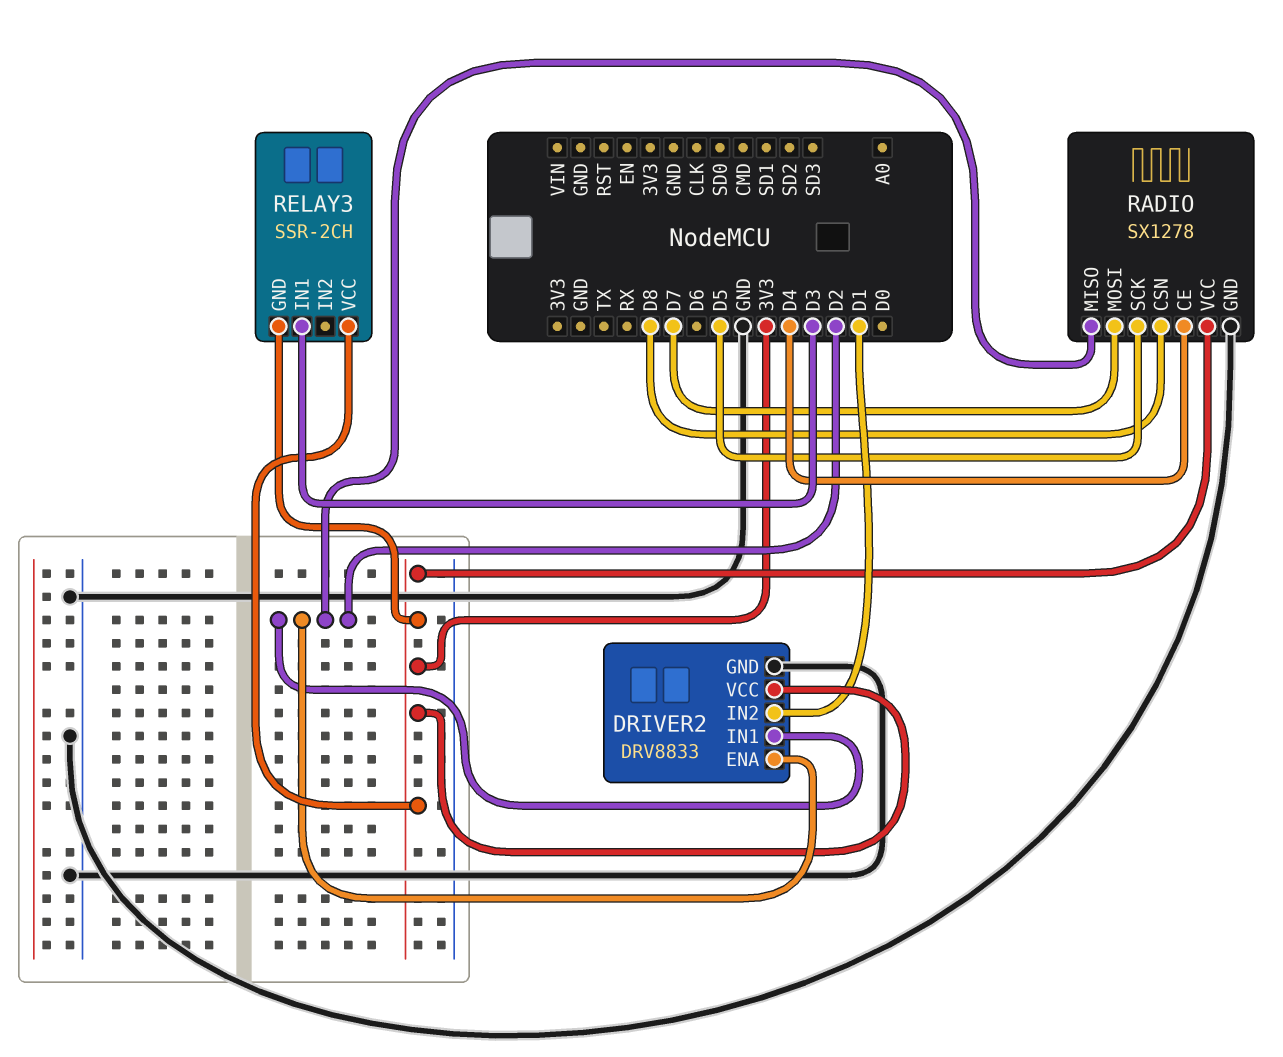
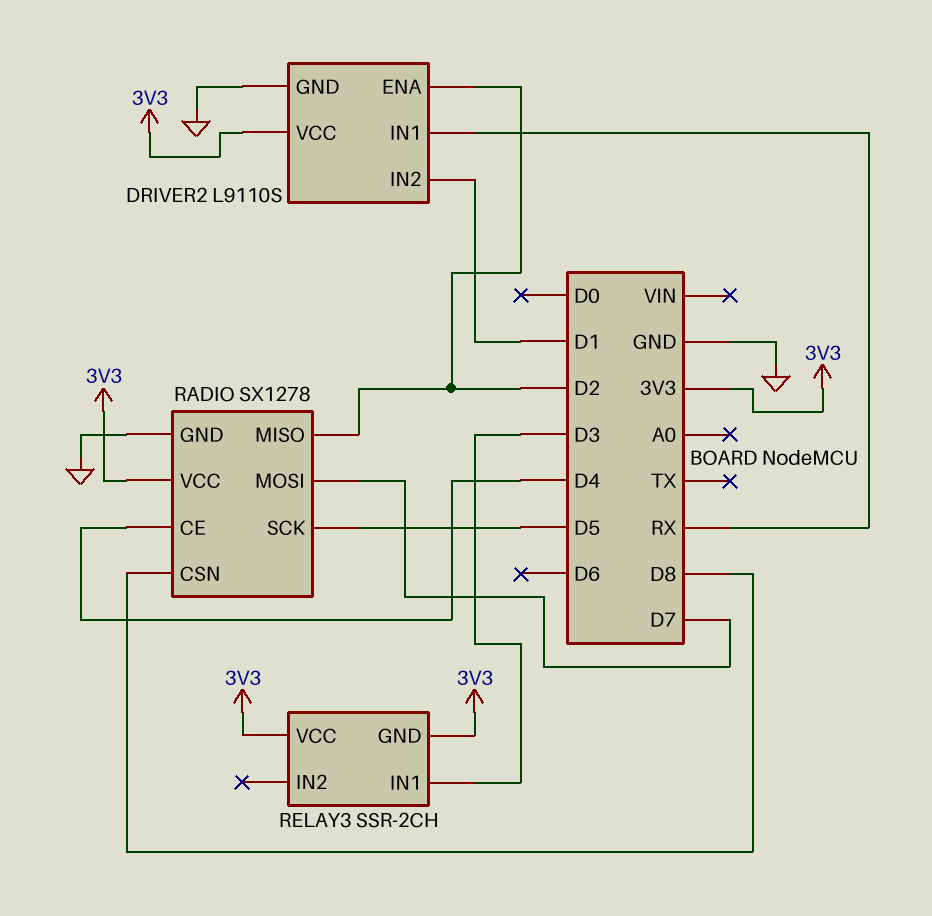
DRIVER2: DRV8833 -> L9110S
DRIVER2 pin IN1: D2 -> RX

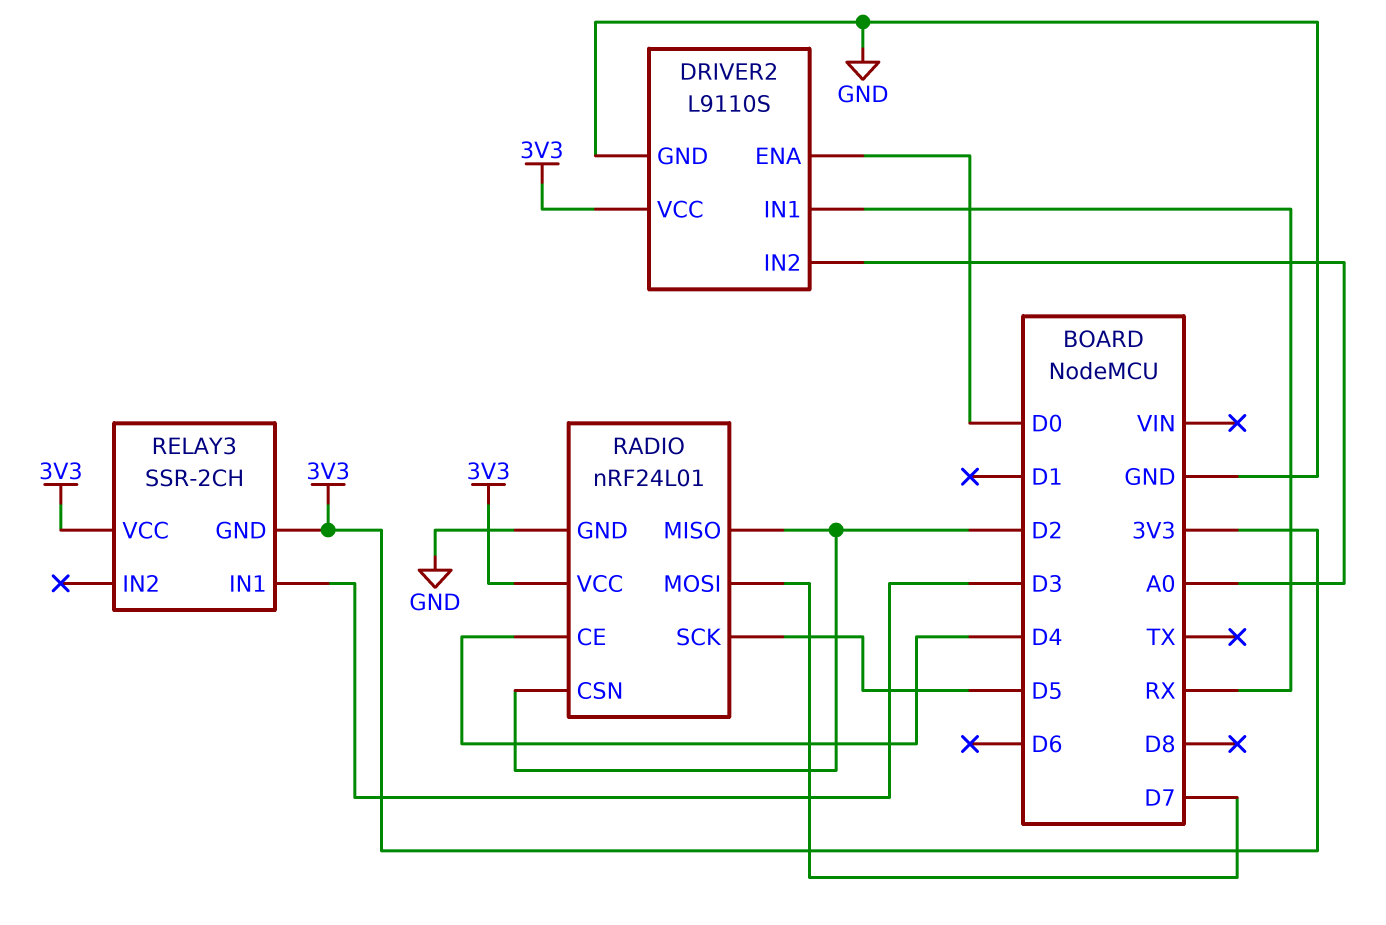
DRIVER2 pin ENA: D2 -> D0
DRIVER2 pin IN2: D1 -> A0
RADIO: SX1278 -> nRF24L01
RADIO pin CSN: D8 -> D2

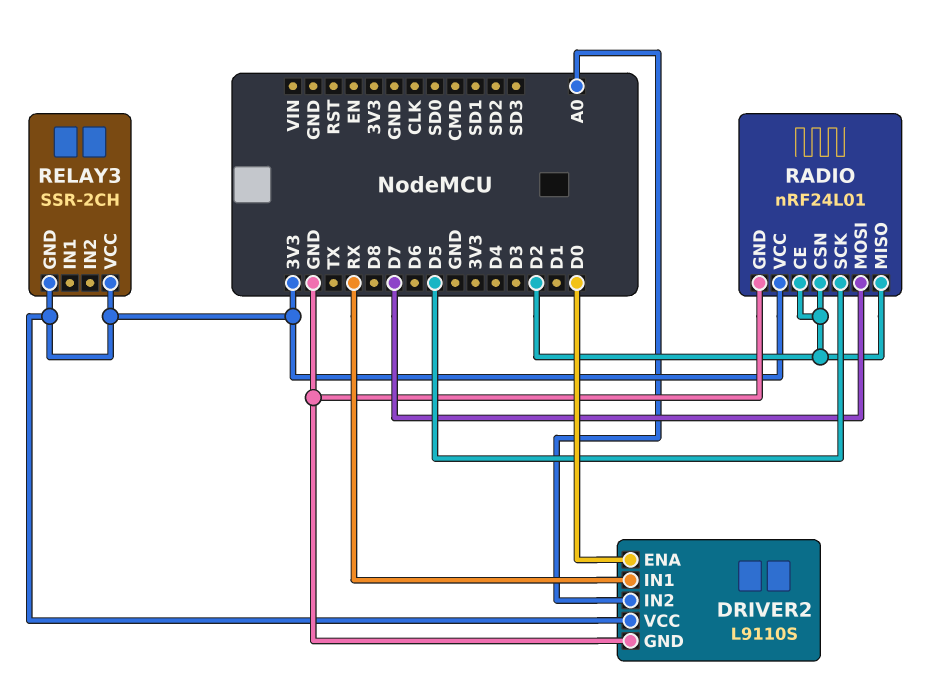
RADIO pin CE: D4 -> D2
RELAY3 pin IN1: D3 -> none

